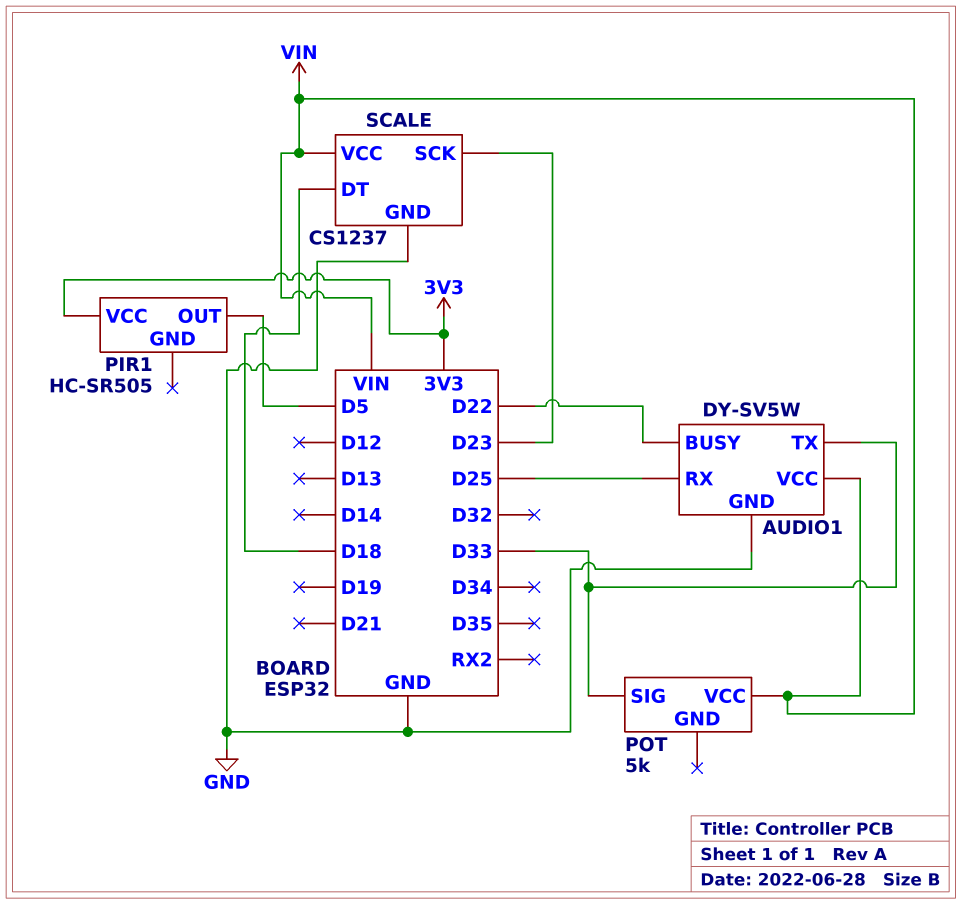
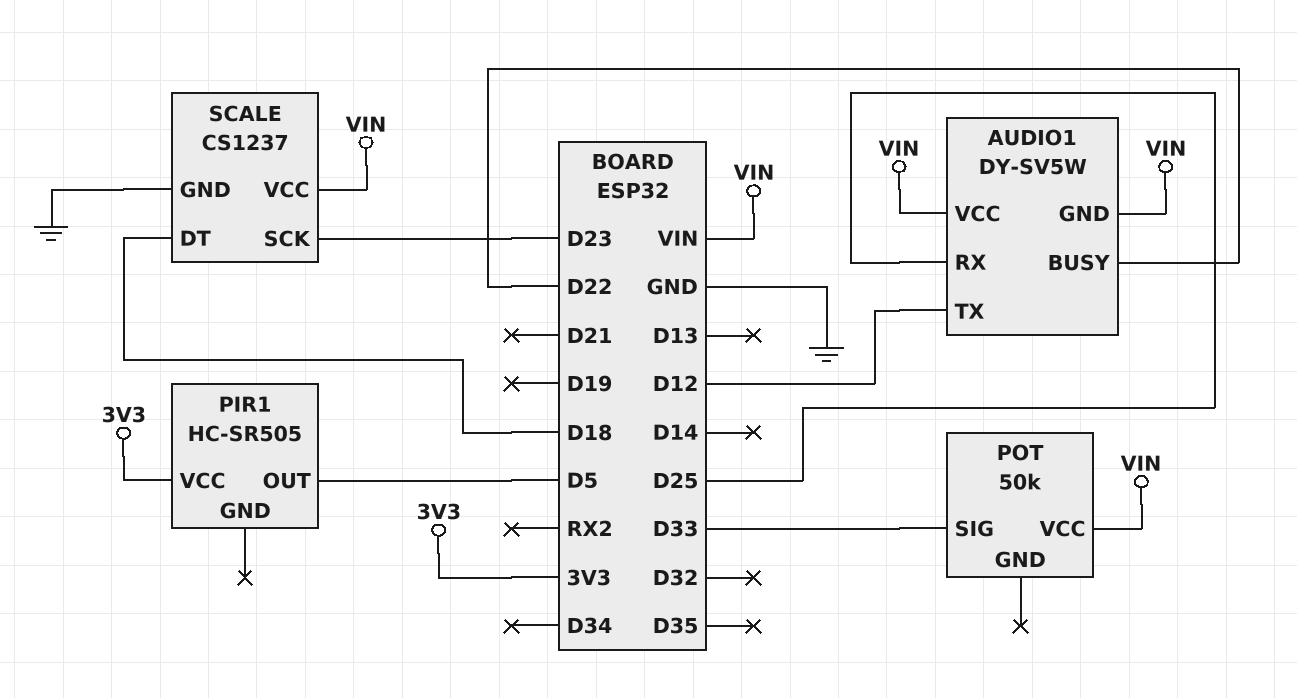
AUDIO1 pin GND: GND -> VIN
AUDIO1 pin TX: D33 -> D12
POT: 5k -> 50k

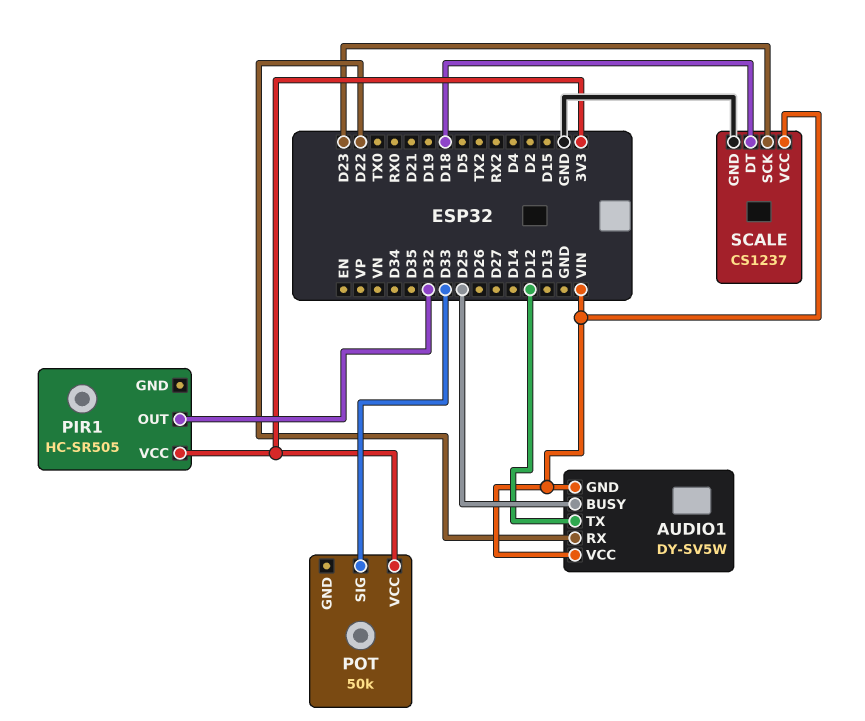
AUDIO1 pin BUSY: D22 -> D25
AUDIO1 pin RX: D25 -> D22
PIR1 pin OUT: D5 -> D32
POT pin VCC: VIN -> 3V3

